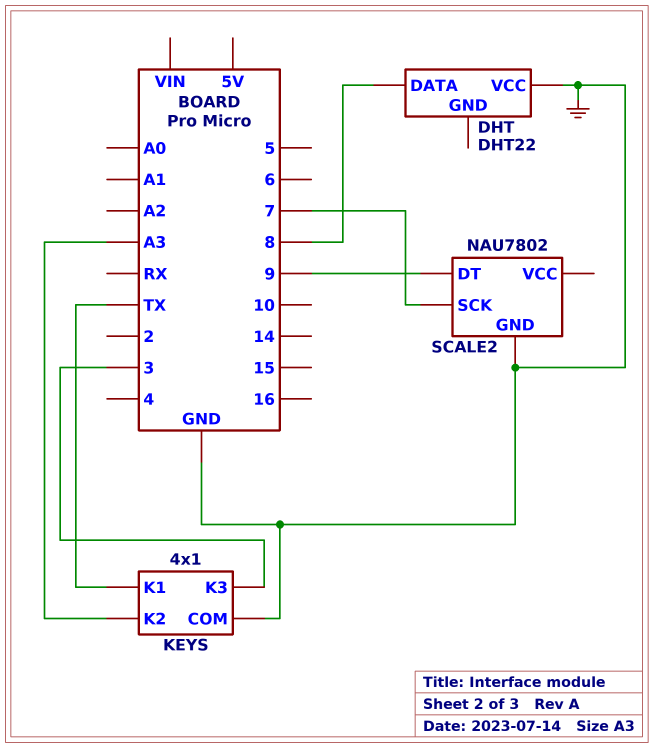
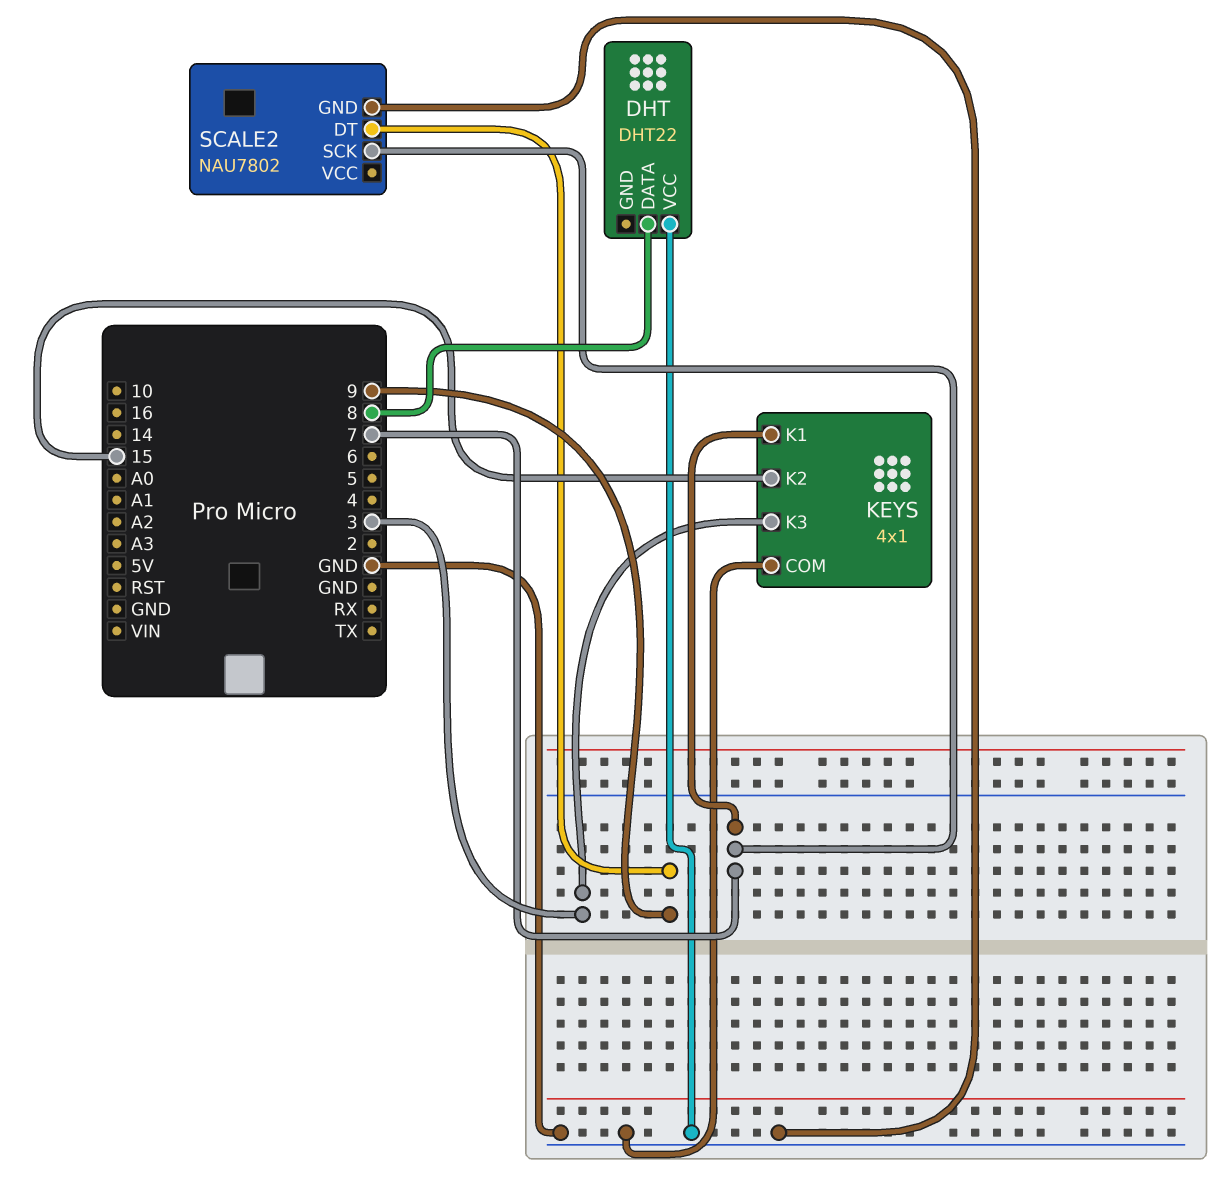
KEYS pin K1: TX -> 7
KEYS pin K2: A3 -> 15

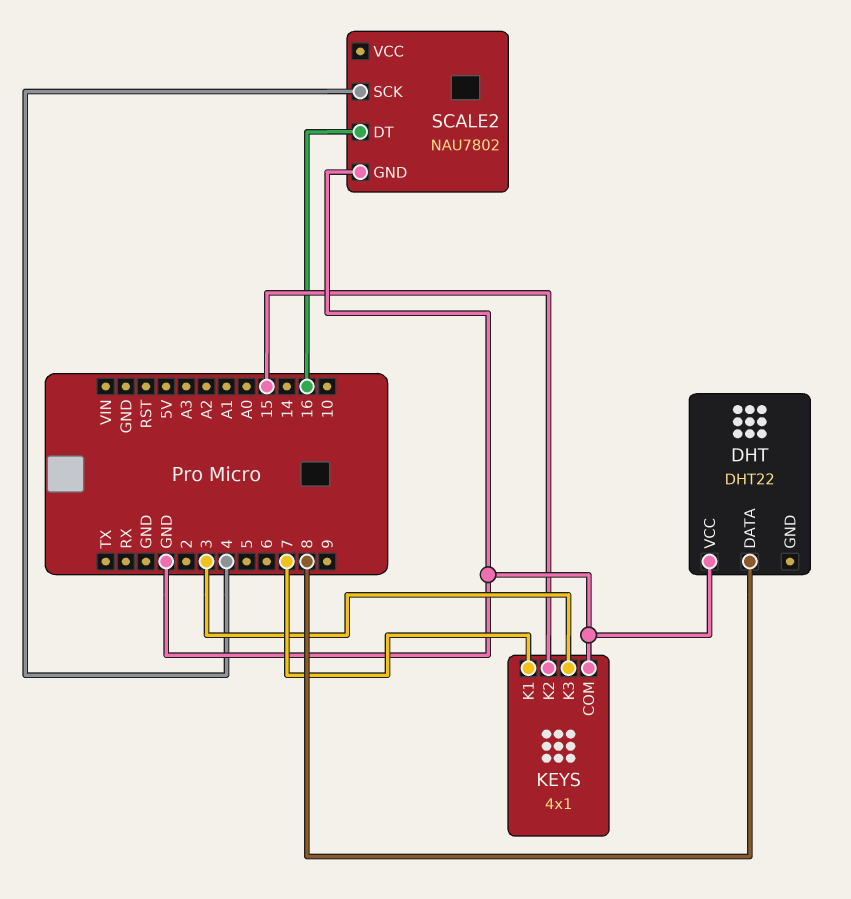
SCALE2 pin DT: 9 -> 16
SCALE2 pin SCK: 7 -> 4

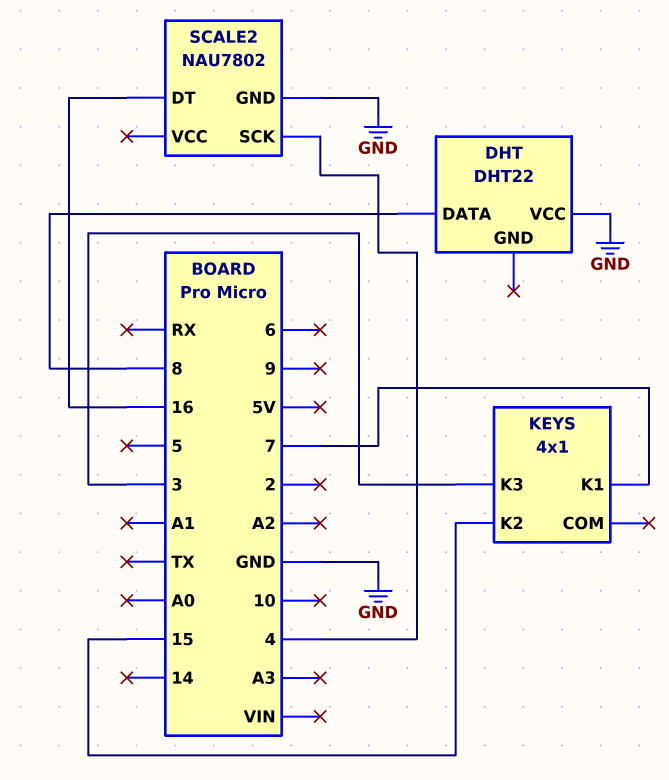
KEYS pin COM: GND -> none

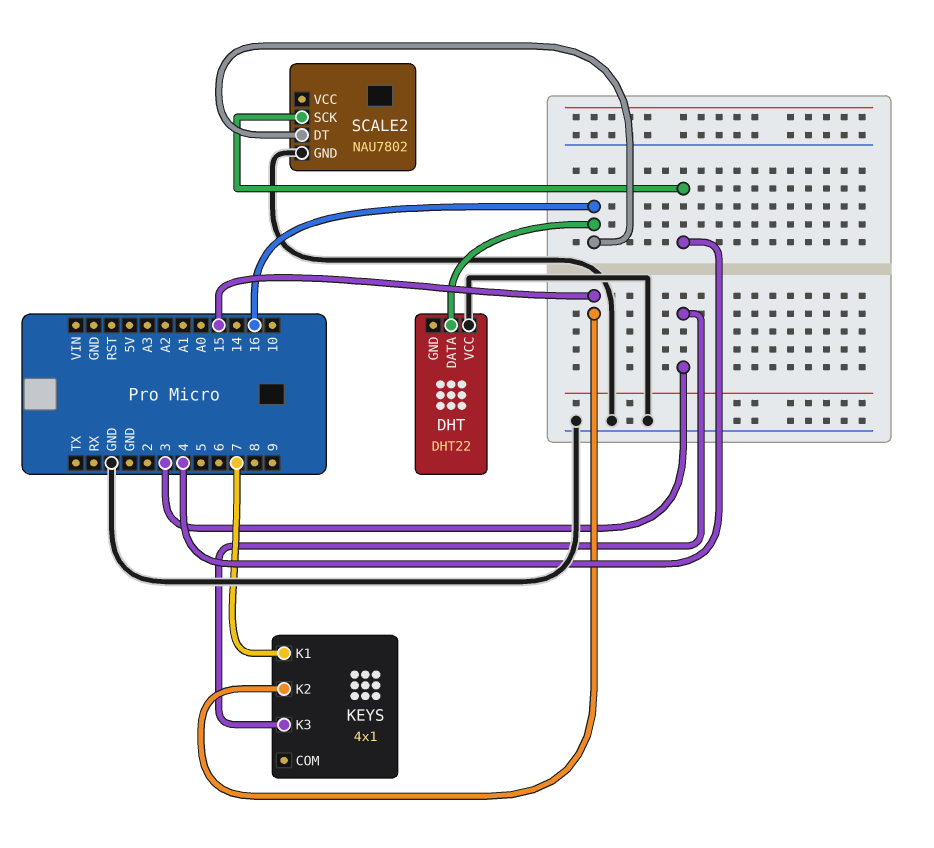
DHT pin DATA: 8 -> 16

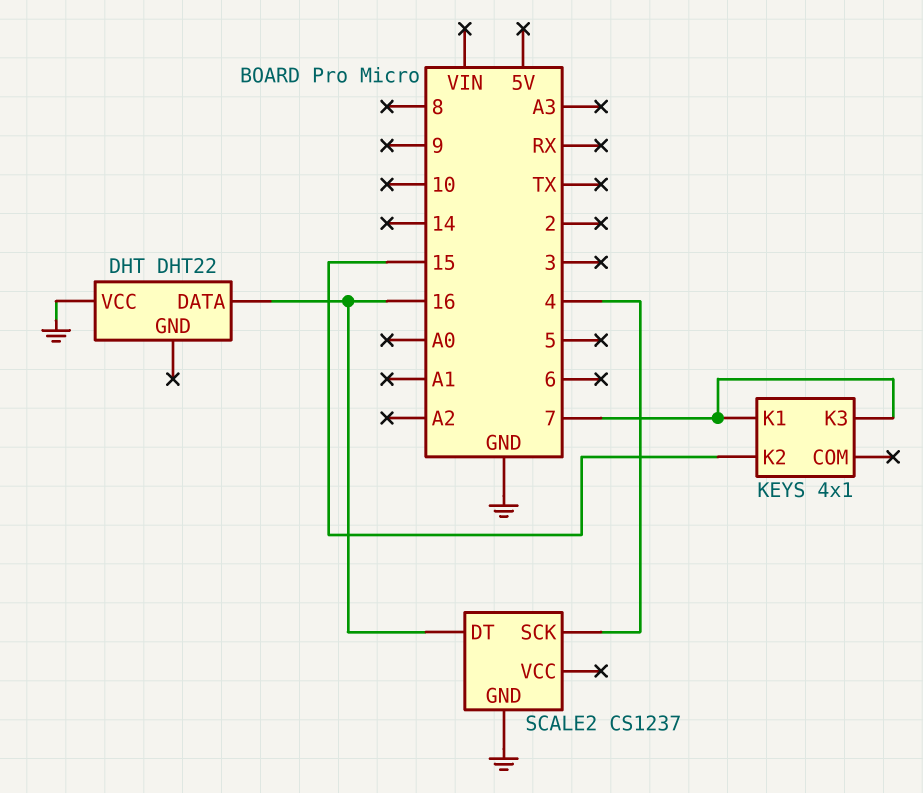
KEYS pin K3: 3 -> 7
SCALE2: NAU7802 -> CS1237

